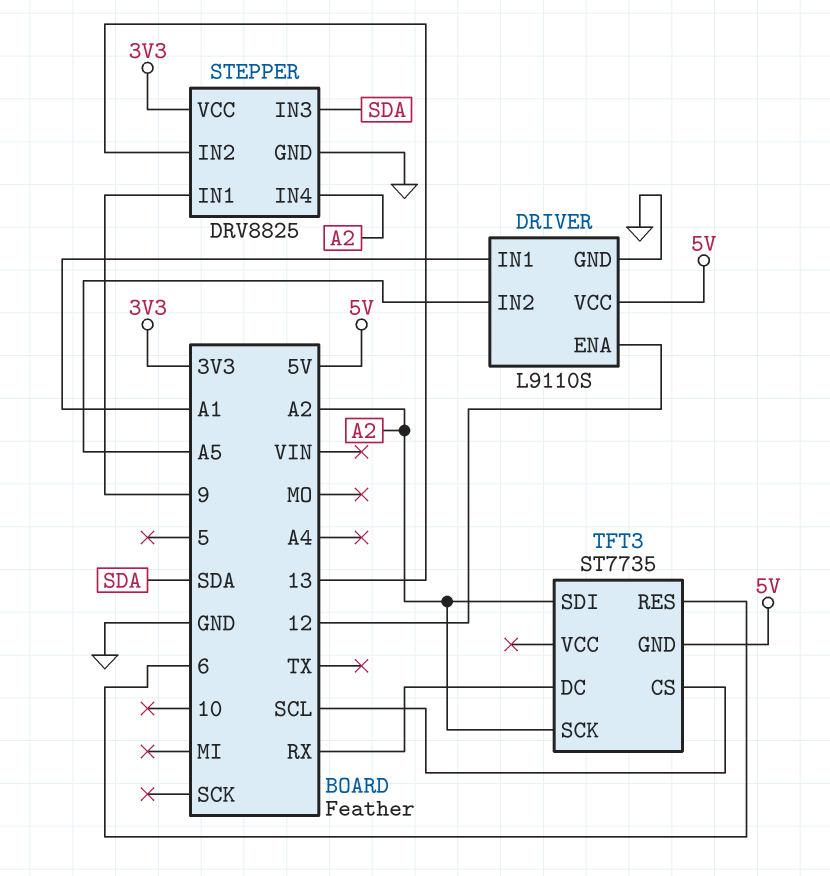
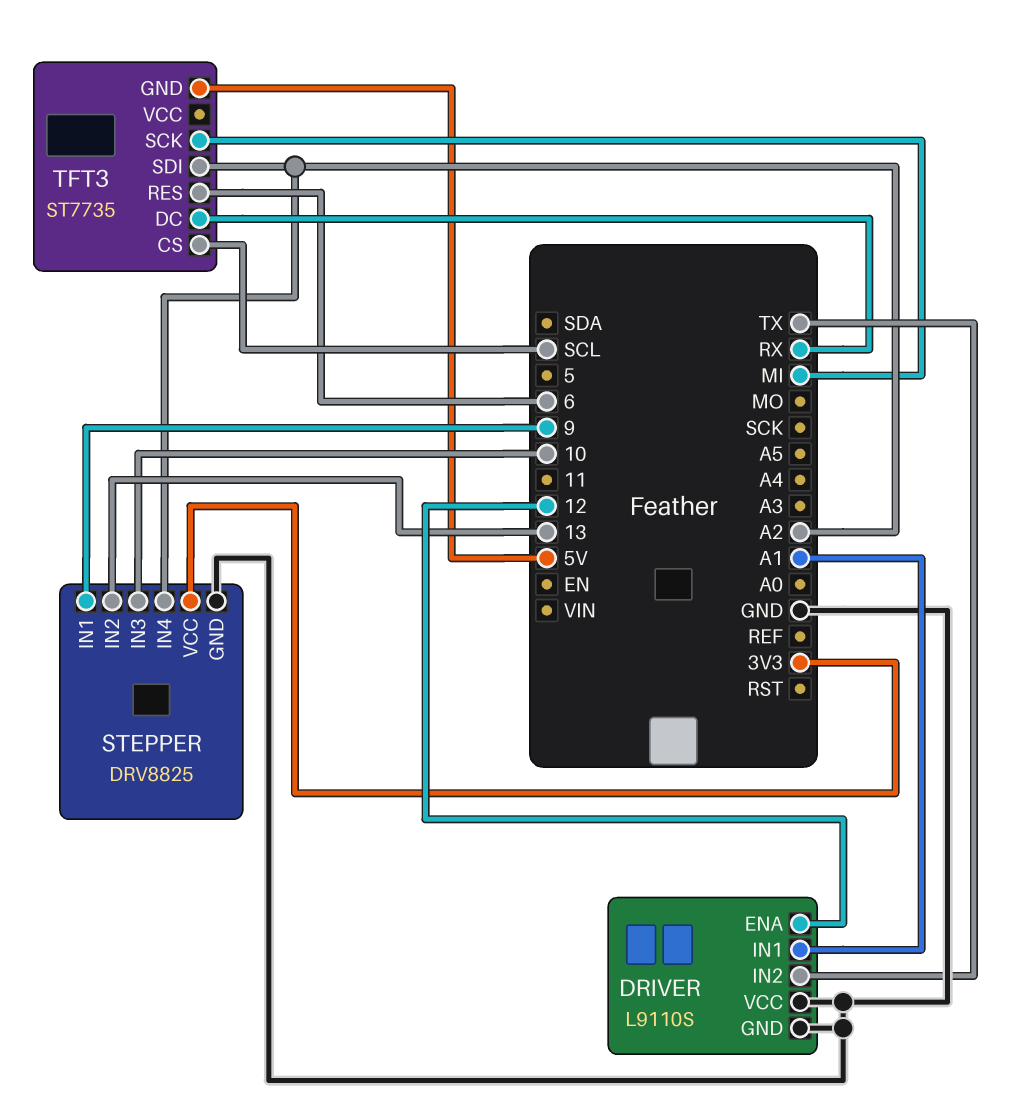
DRIVER pin IN2: A5 -> TX
DRIVER pin VCC: 5V -> GND
STEPPER pin IN3: SDA -> 10
TFT3 pin SCK: A2 -> MI

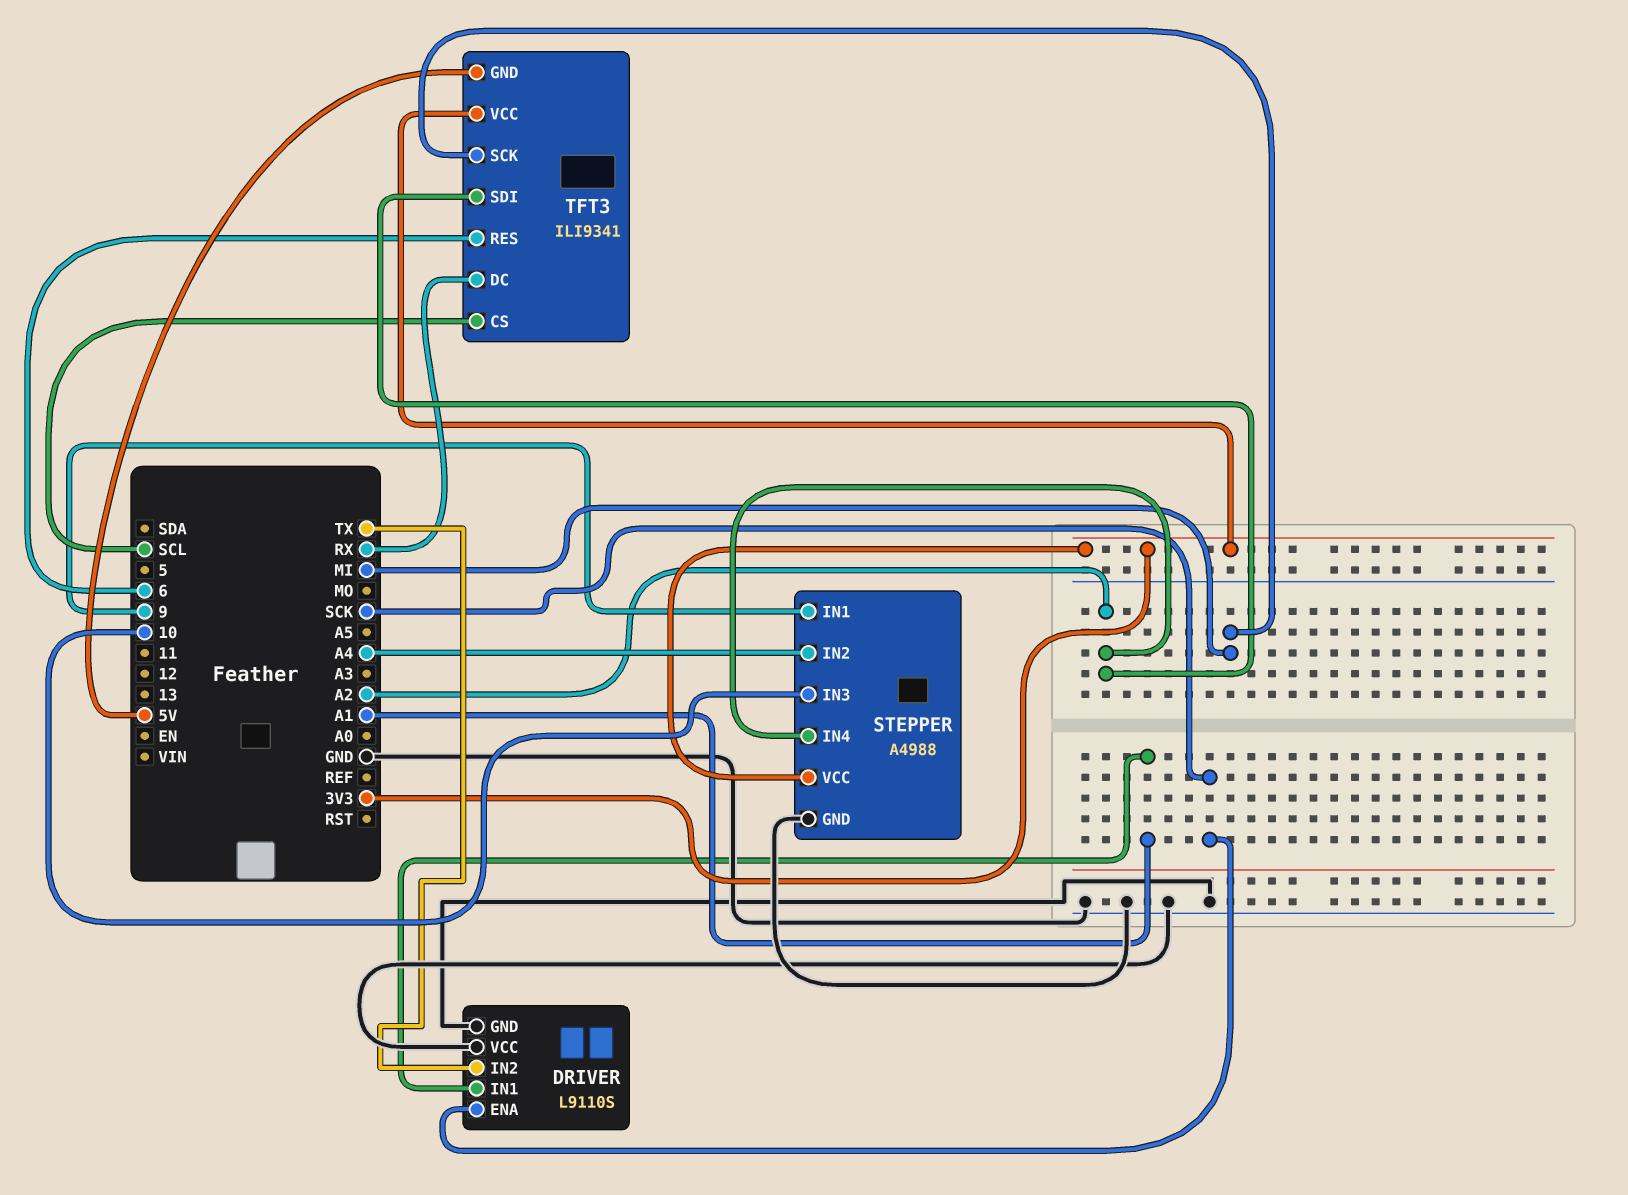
DRIVER pin ENA: 12 -> SCK
STEPPER: DRV8825 -> A4988
STEPPER pin IN2: 13 -> A4
TFT3: ST7735 -> ILI9341
TFT3 pin VCC: none -> 3V3

